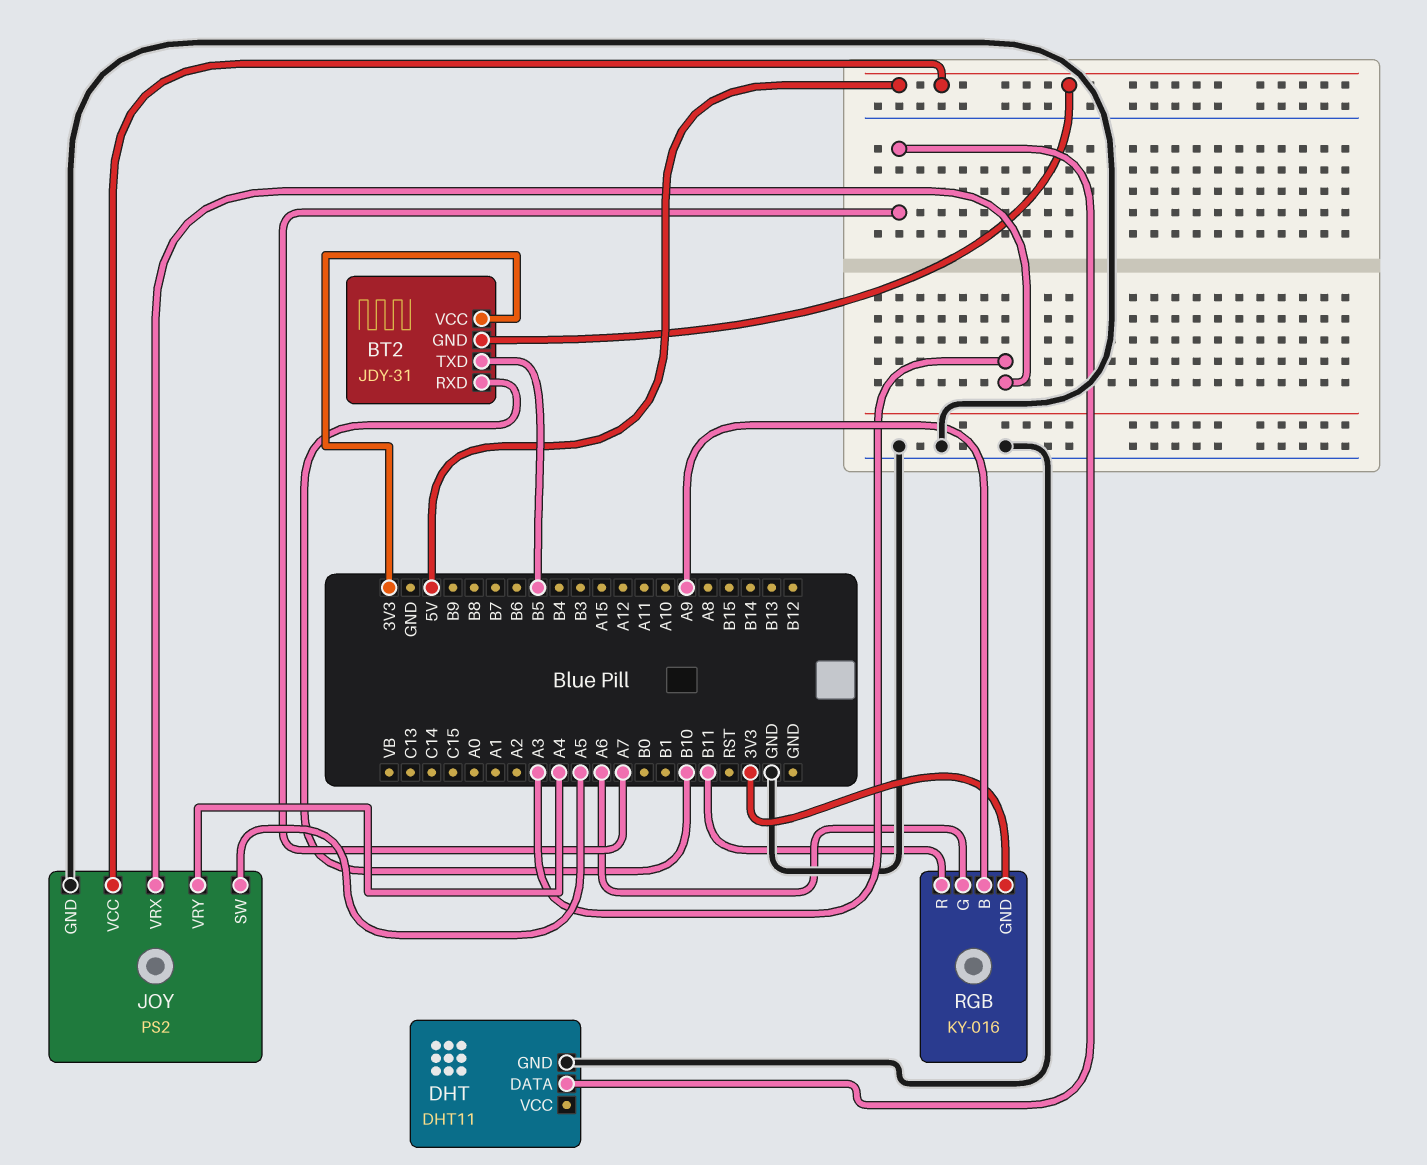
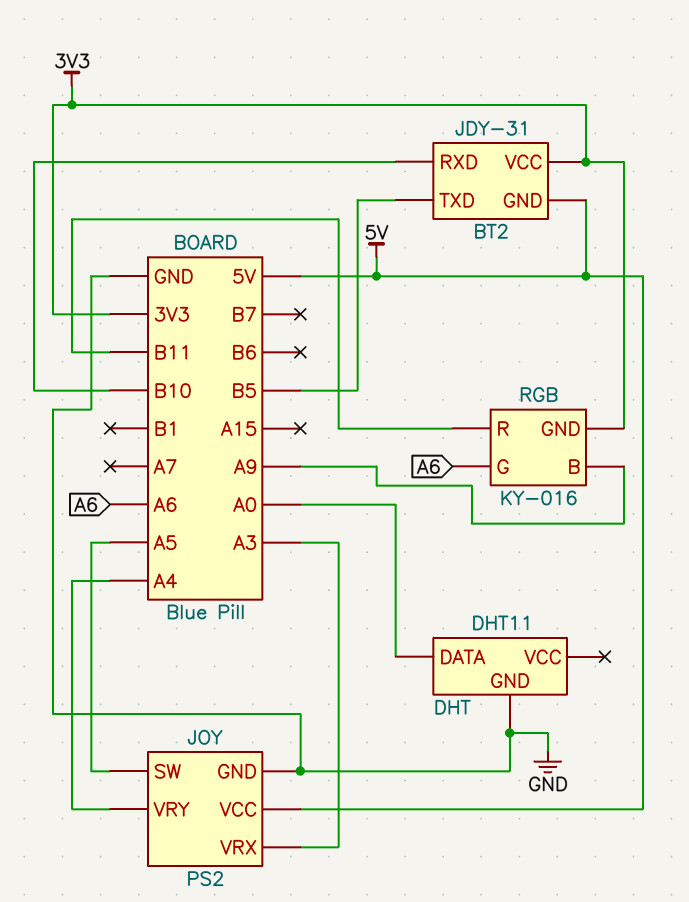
DHT pin DATA: A7 -> A0

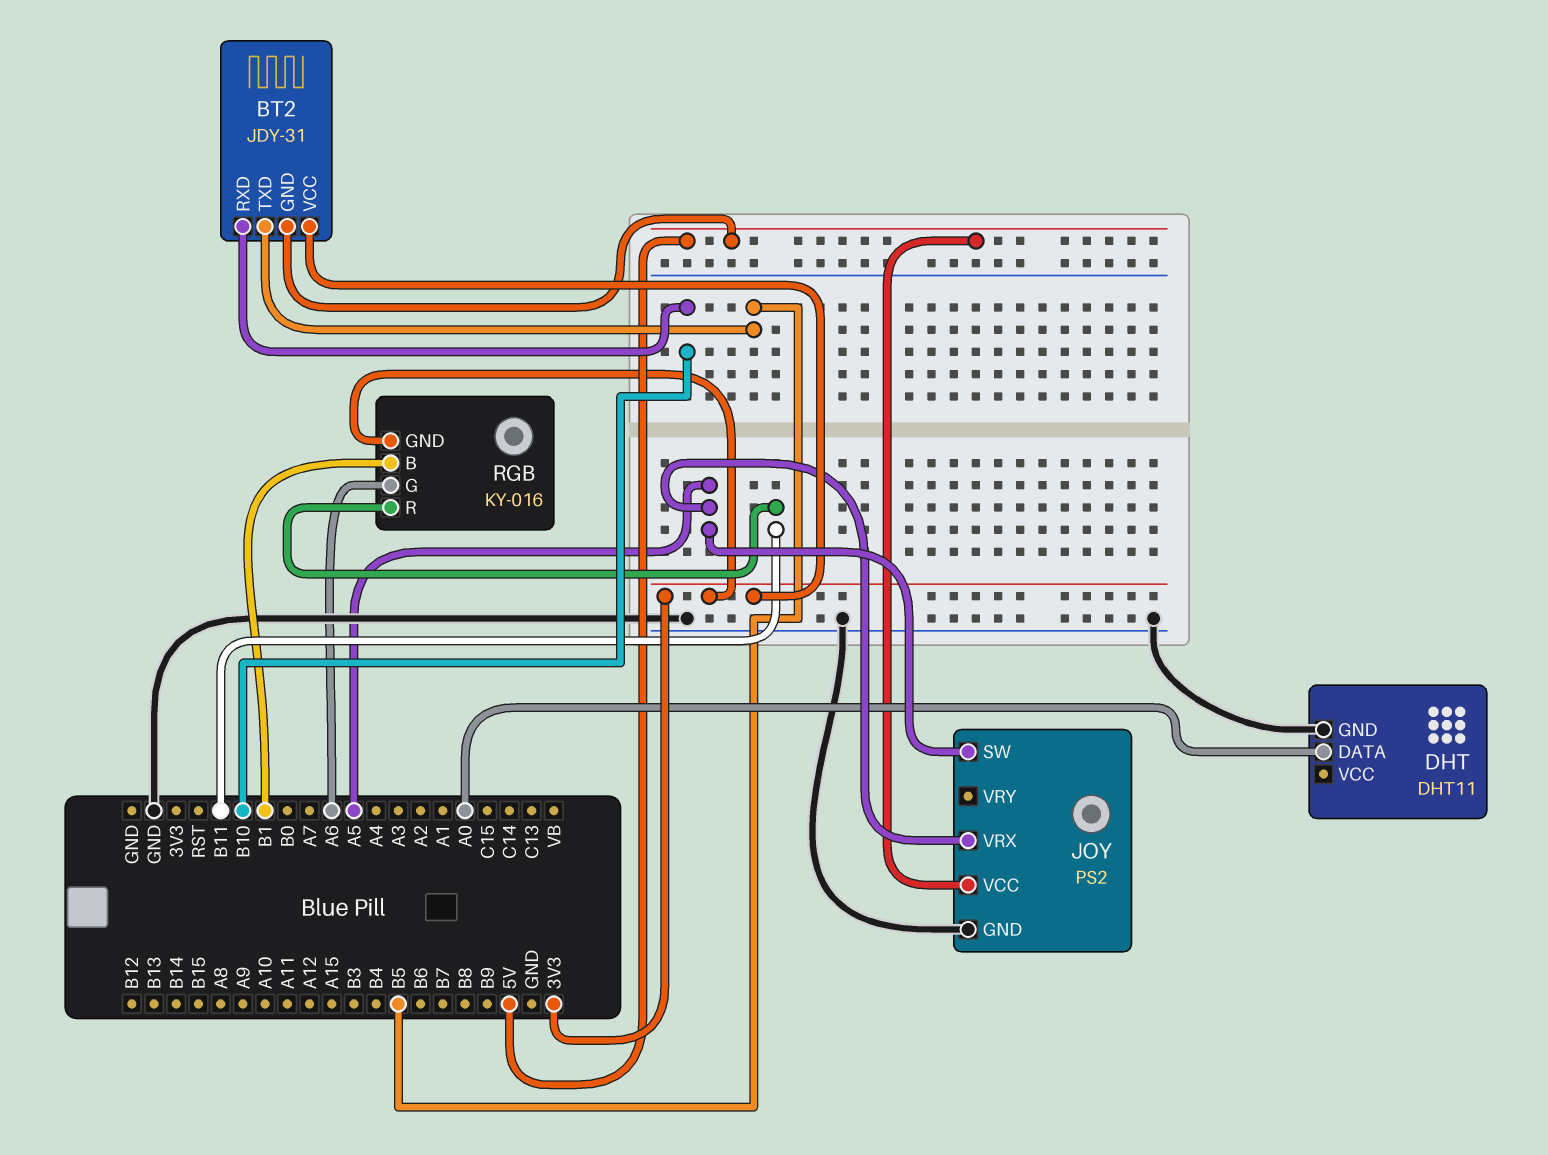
JOY pin VRX: A3 -> A5
JOY pin VRY: A4 -> none
RGB pin B: A9 -> B1

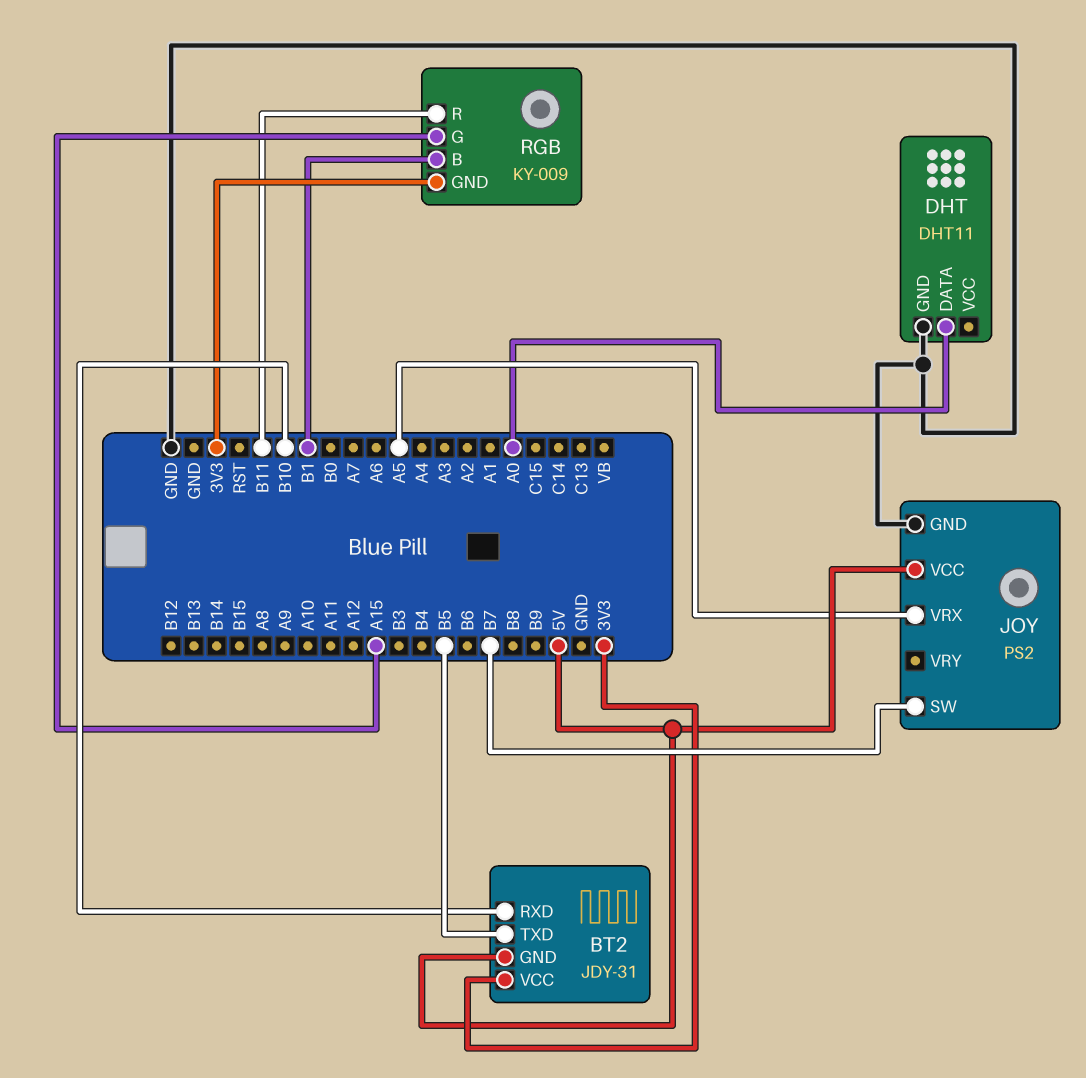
JOY pin SW: A5 -> B7
RGB: KY-016 -> KY-009
RGB pin G: A6 -> A15

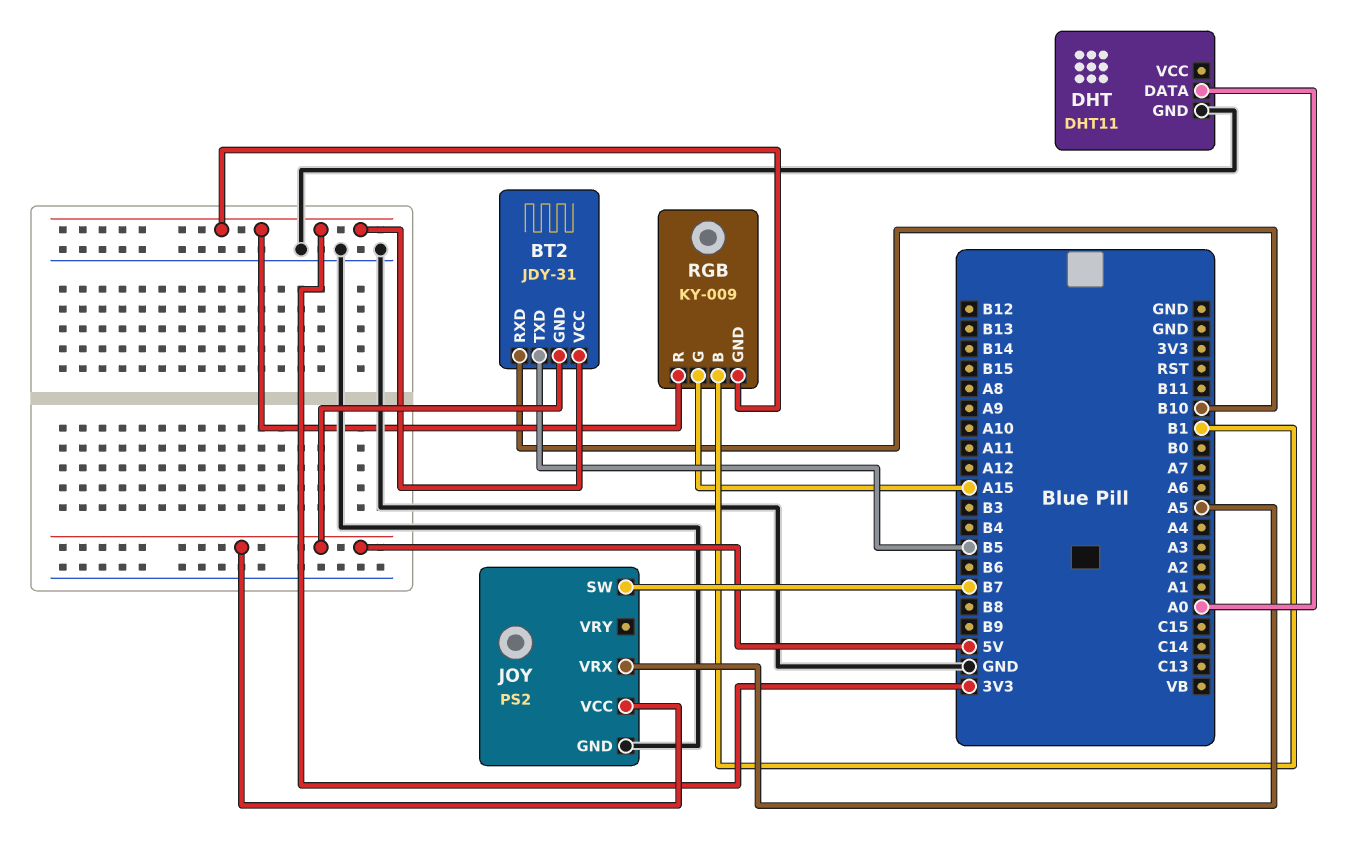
RGB pin R: B11 -> 3V3

